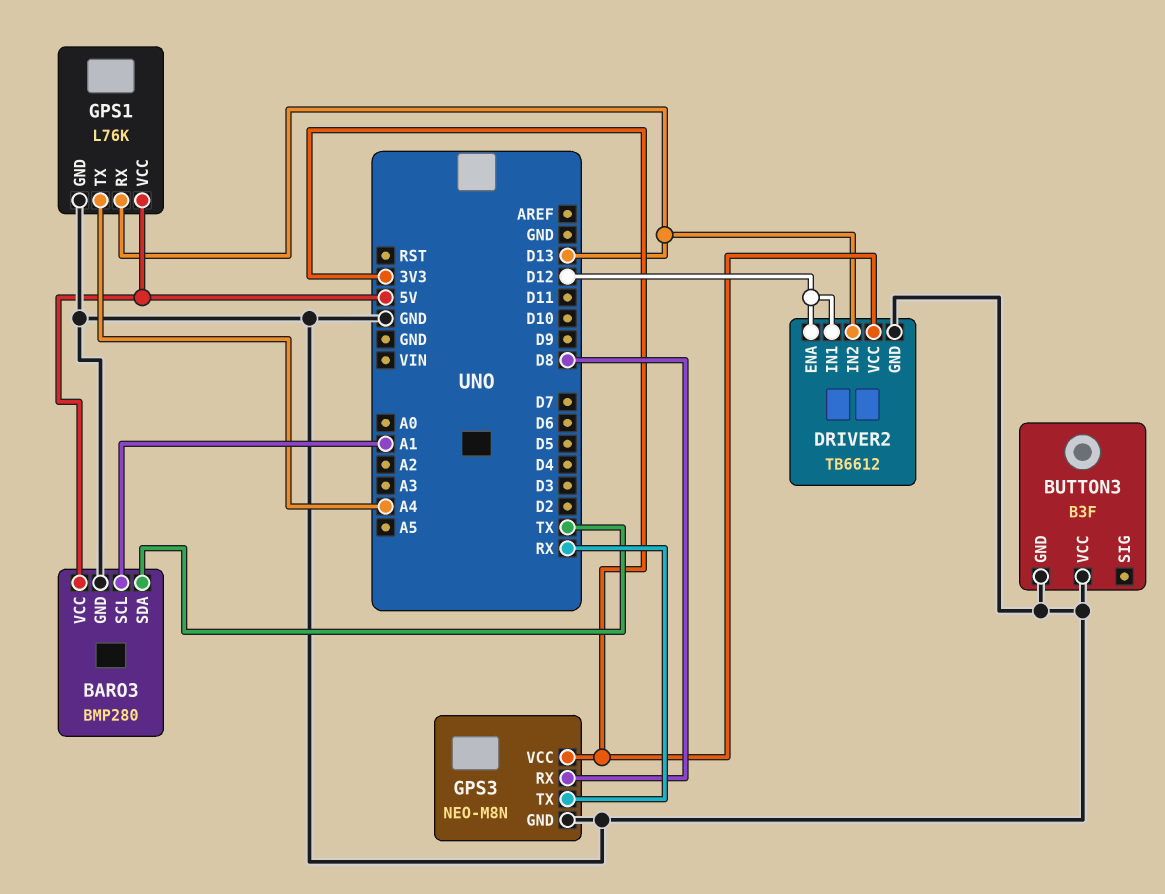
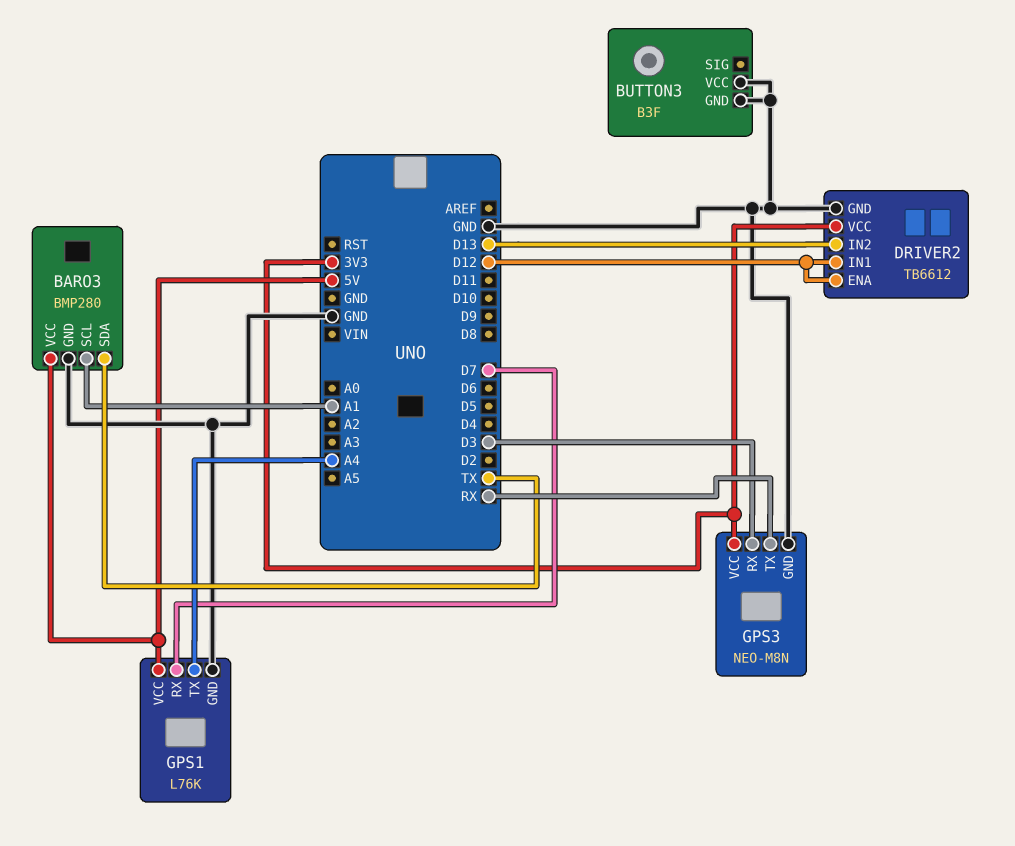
GPS1 pin RX: D13 -> D7
GPS3 pin RX: D8 -> D3

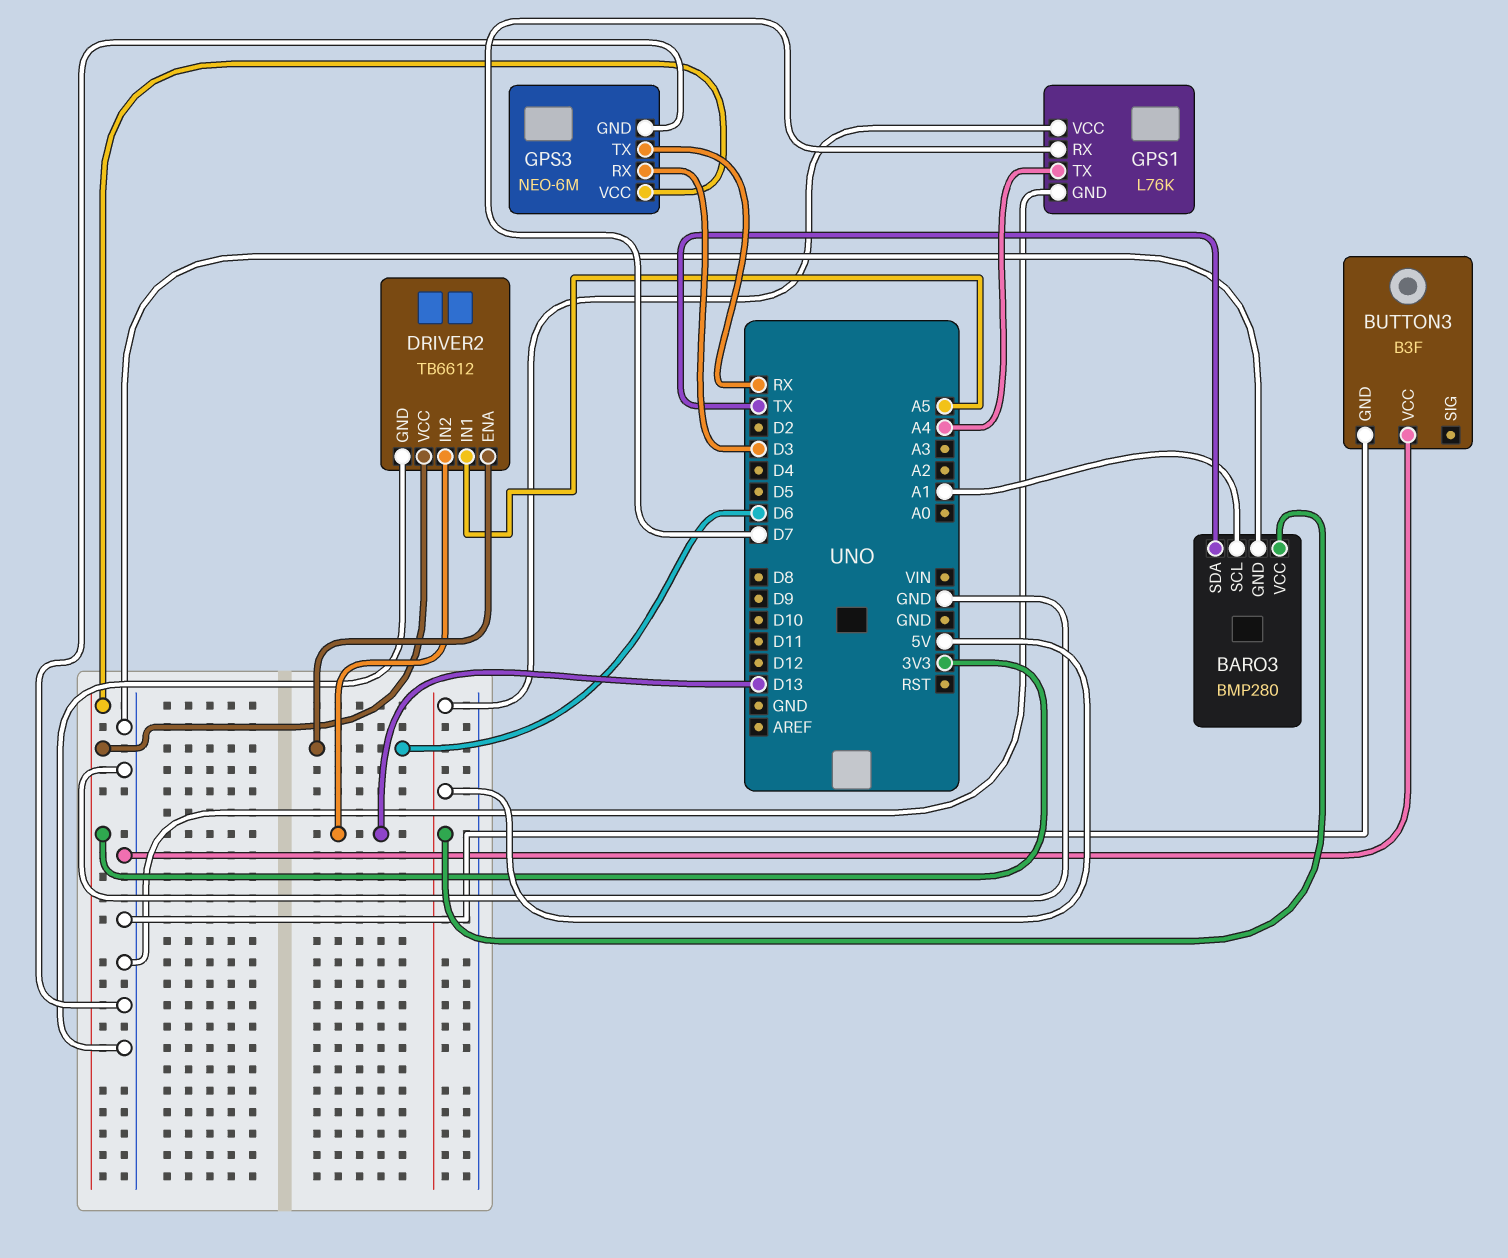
DRIVER2 pin ENA: D12 -> D6
DRIVER2 pin IN1: D12 -> A5
GPS3: NEO-M8N -> NEO-6M

